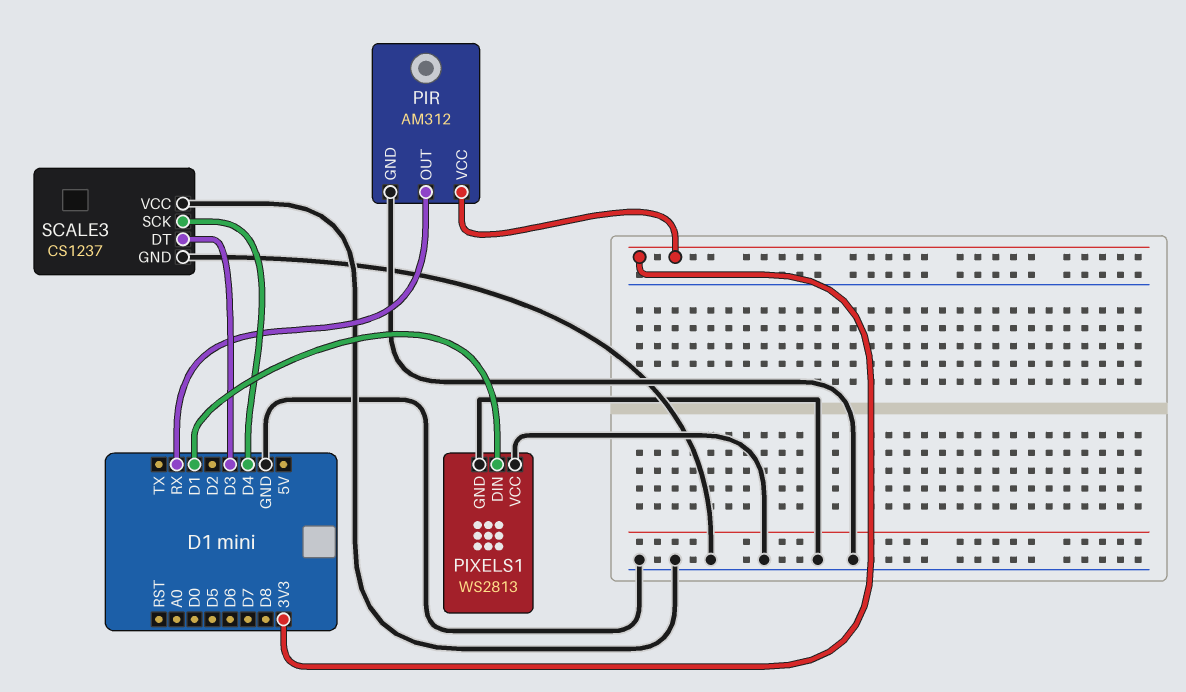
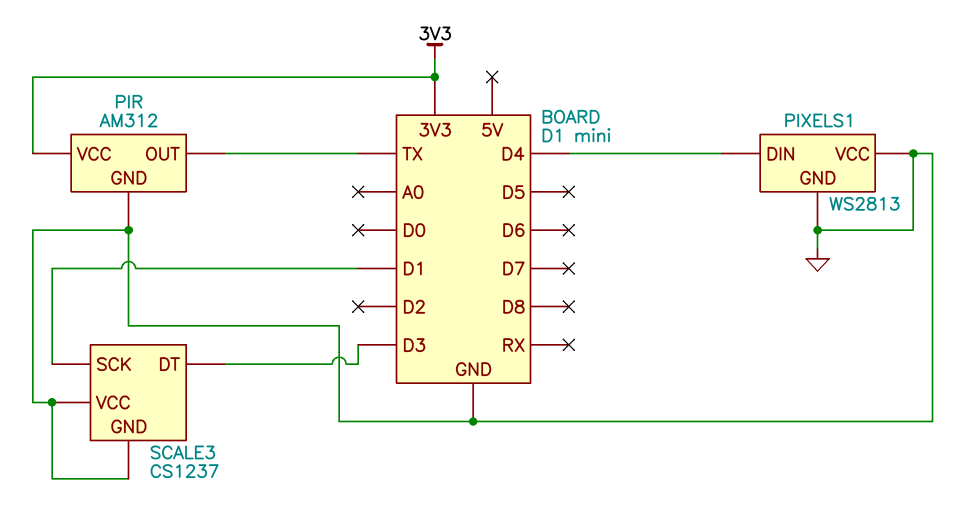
PIR pin OUT: RX -> TX
PIXELS1 pin DIN: D1 -> D4
SCALE3 pin SCK: D4 -> D1

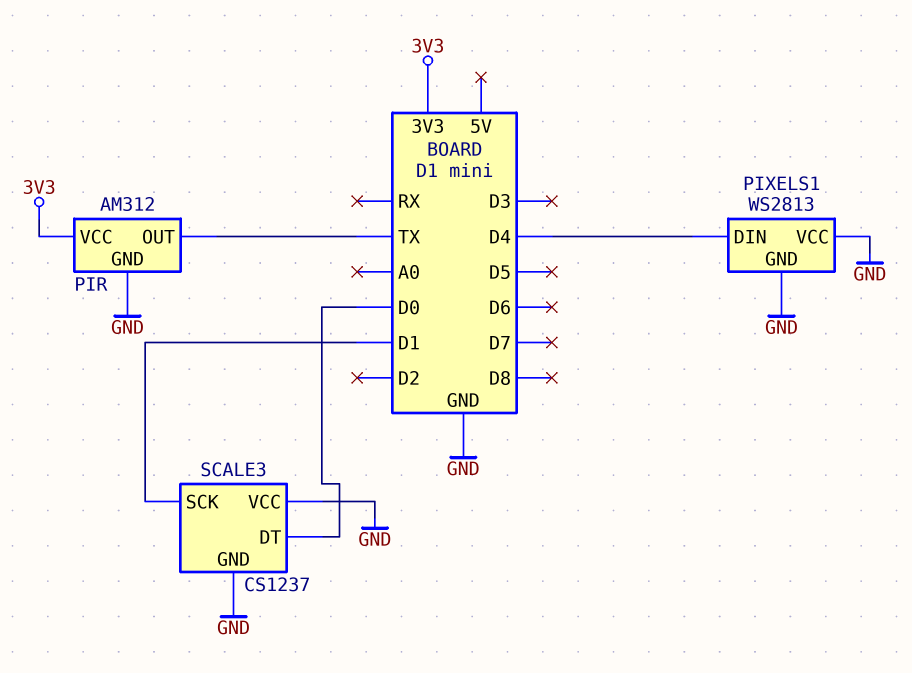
SCALE3 pin DT: D3 -> D0

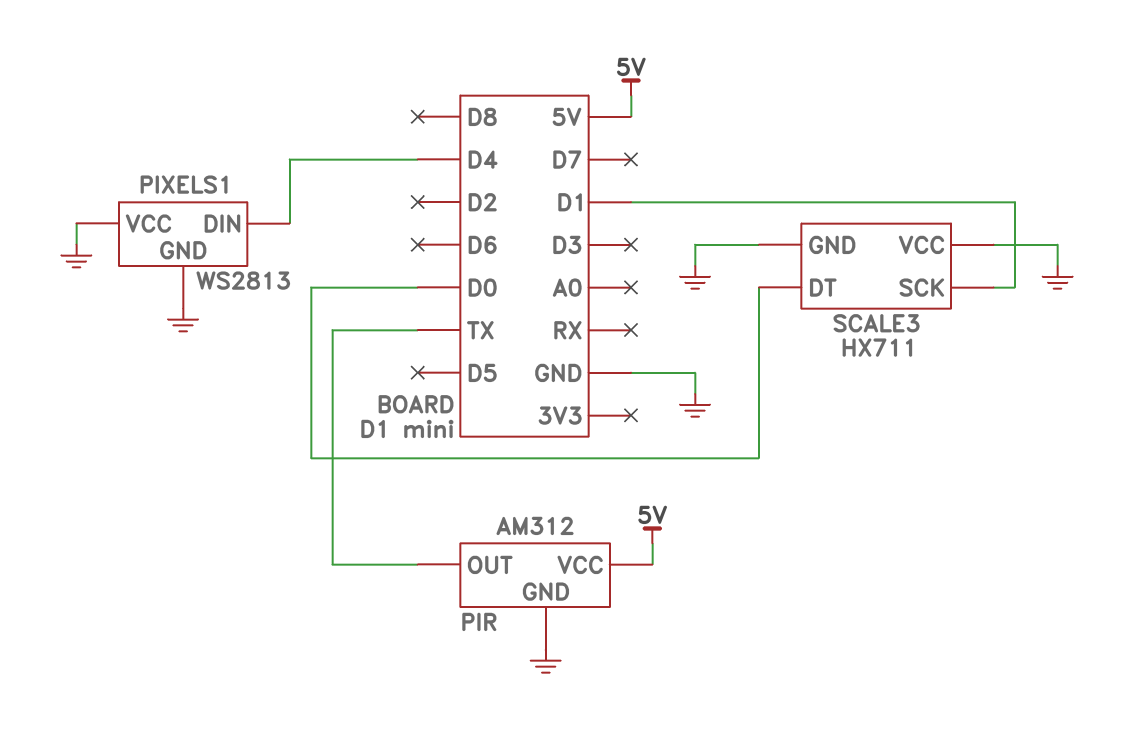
PIR pin VCC: 3V3 -> 5V
SCALE3: CS1237 -> HX711

